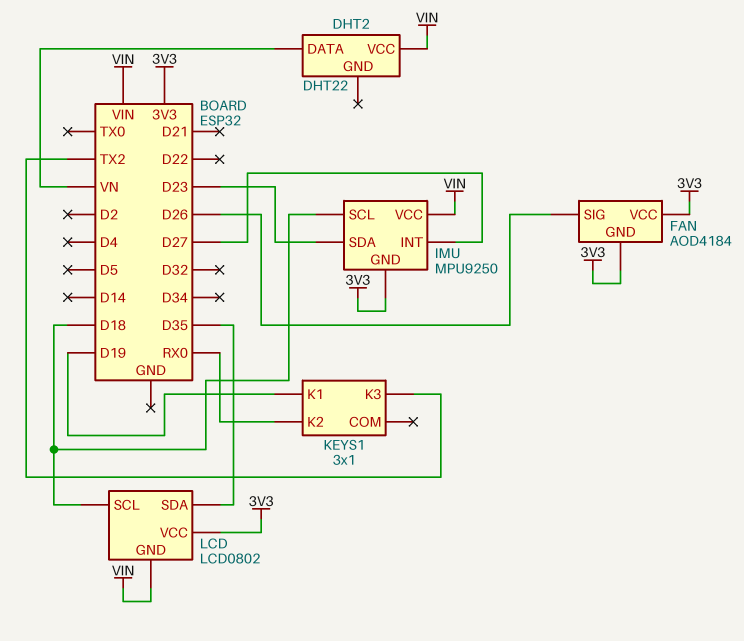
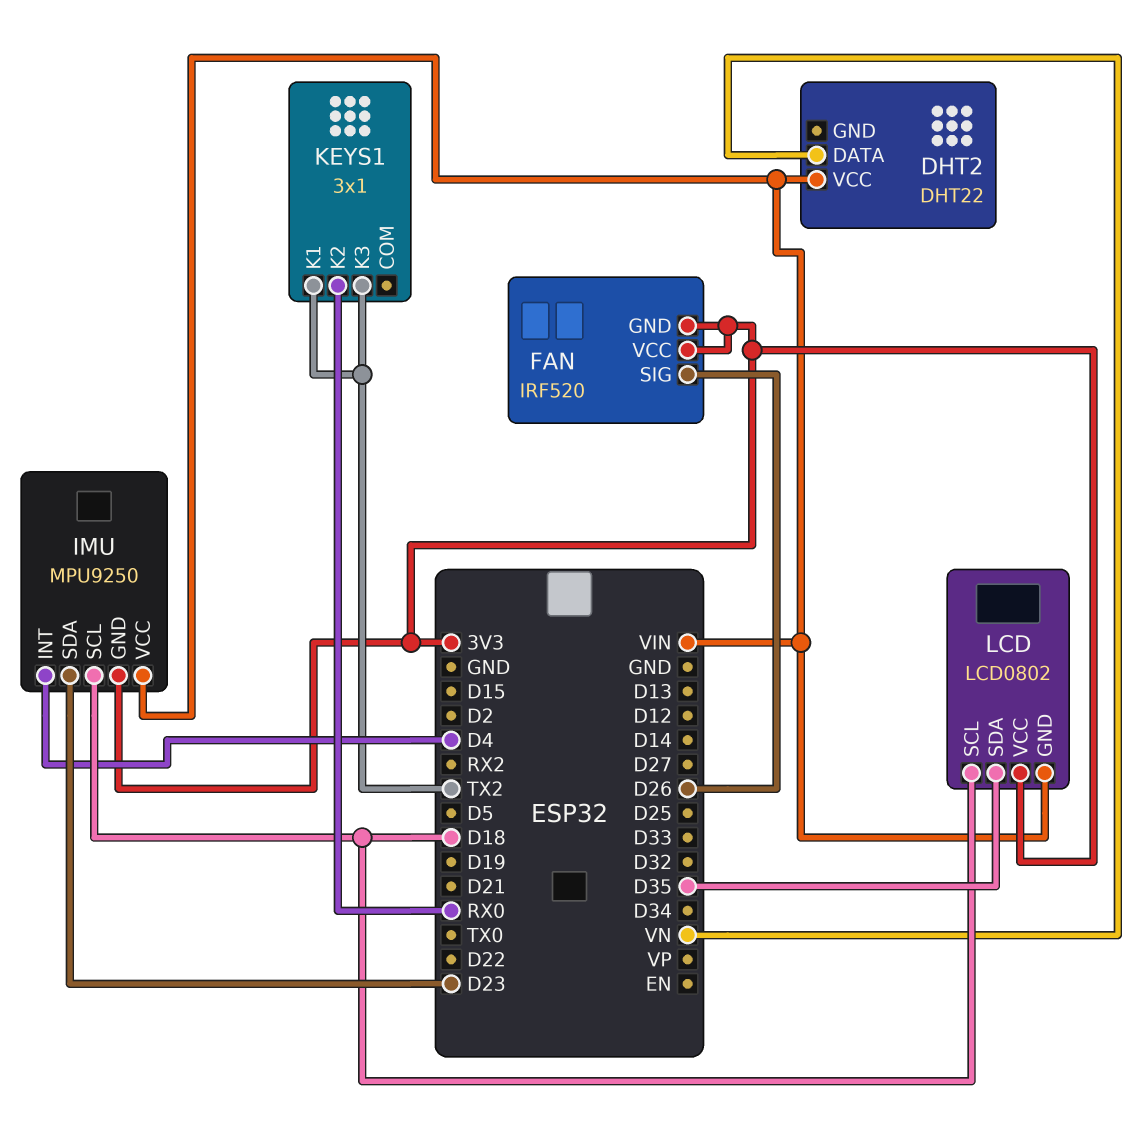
FAN: AOD4184 -> IRF520
IMU pin INT: D27 -> D4
KEYS1 pin K1: D19 -> TX2

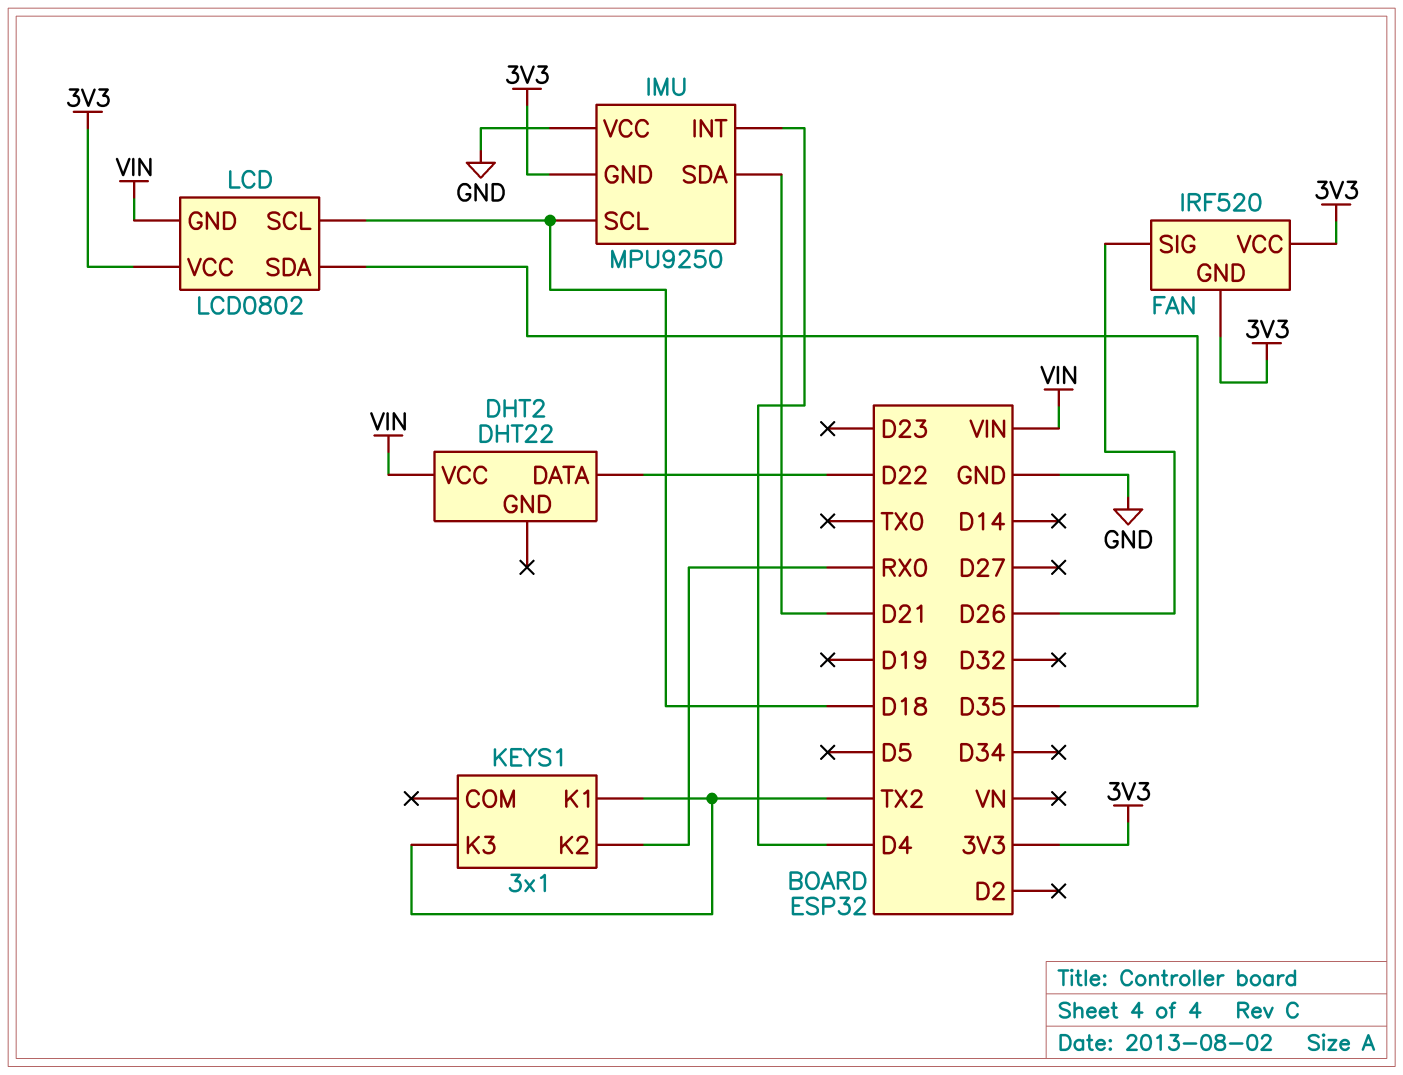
DHT2 pin DATA: VN -> D22
IMU pin SDA: D23 -> D21
IMU pin VCC: VIN -> GND

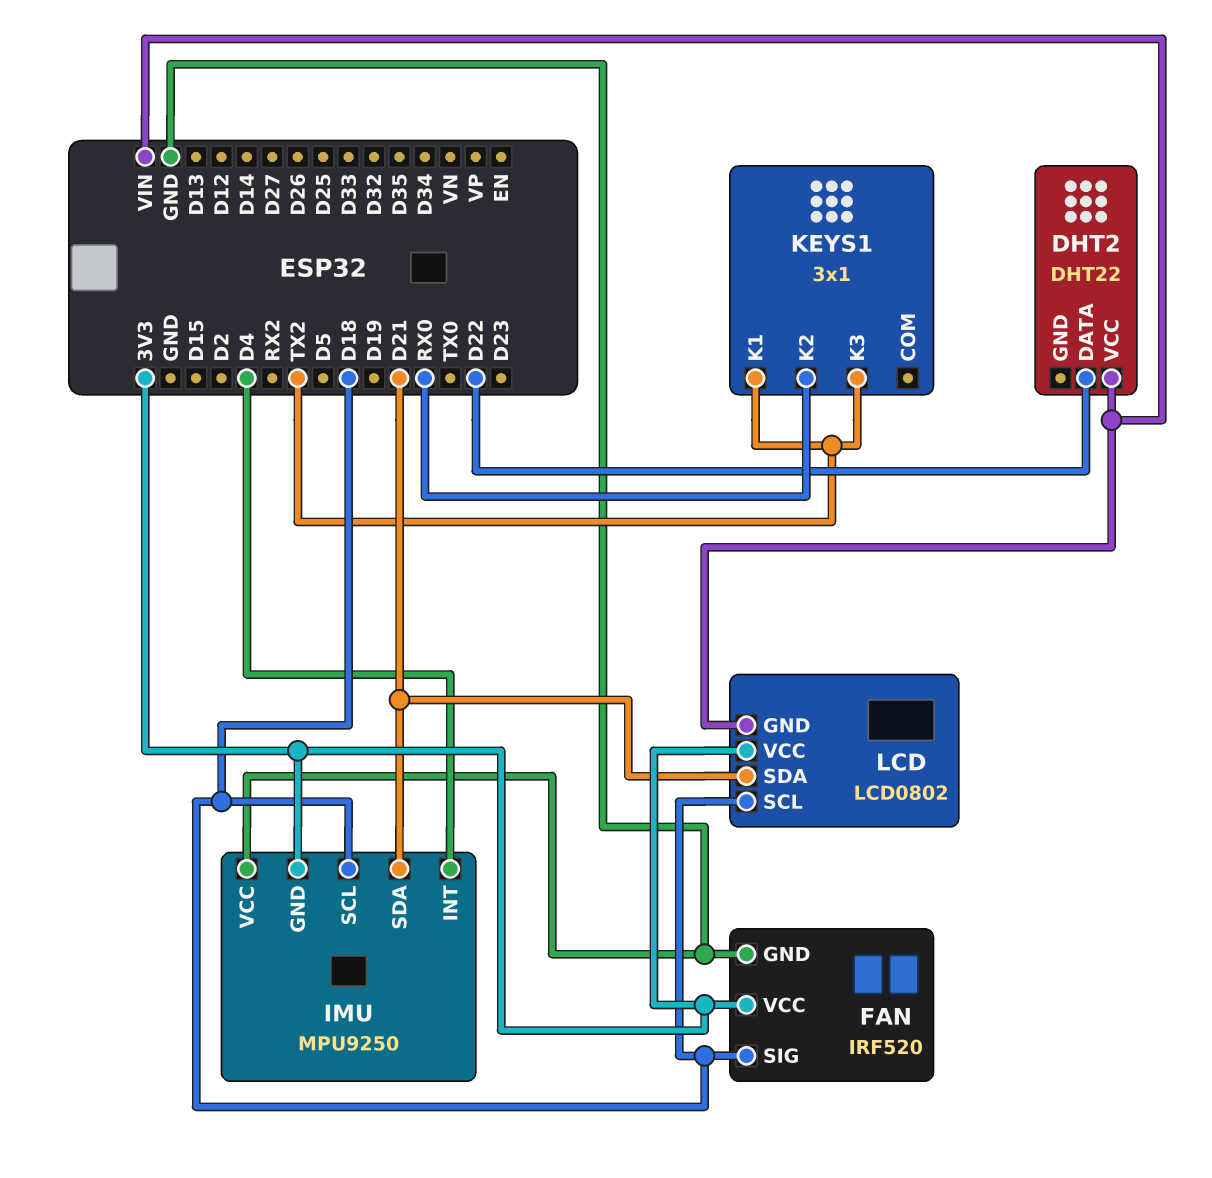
FAN pin GND: 3V3 -> GND
FAN pin SIG: D26 -> D18
LCD pin SDA: D35 -> D21

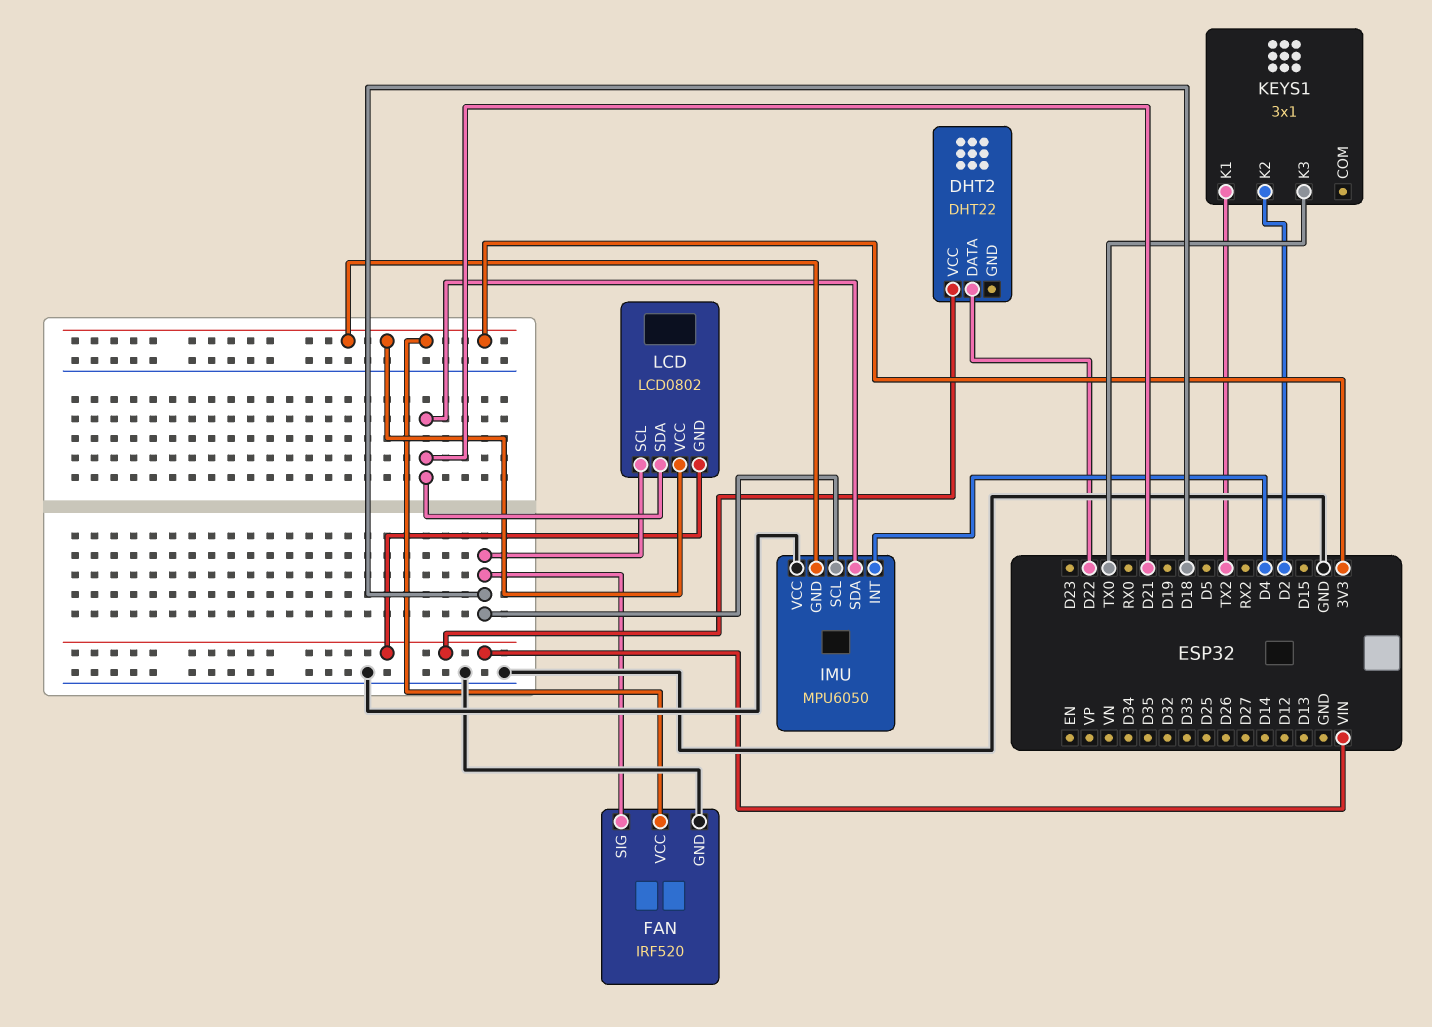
IMU: MPU9250 -> MPU6050
KEYS1 pin K2: RX0 -> D2
KEYS1 pin K3: TX2 -> TX0

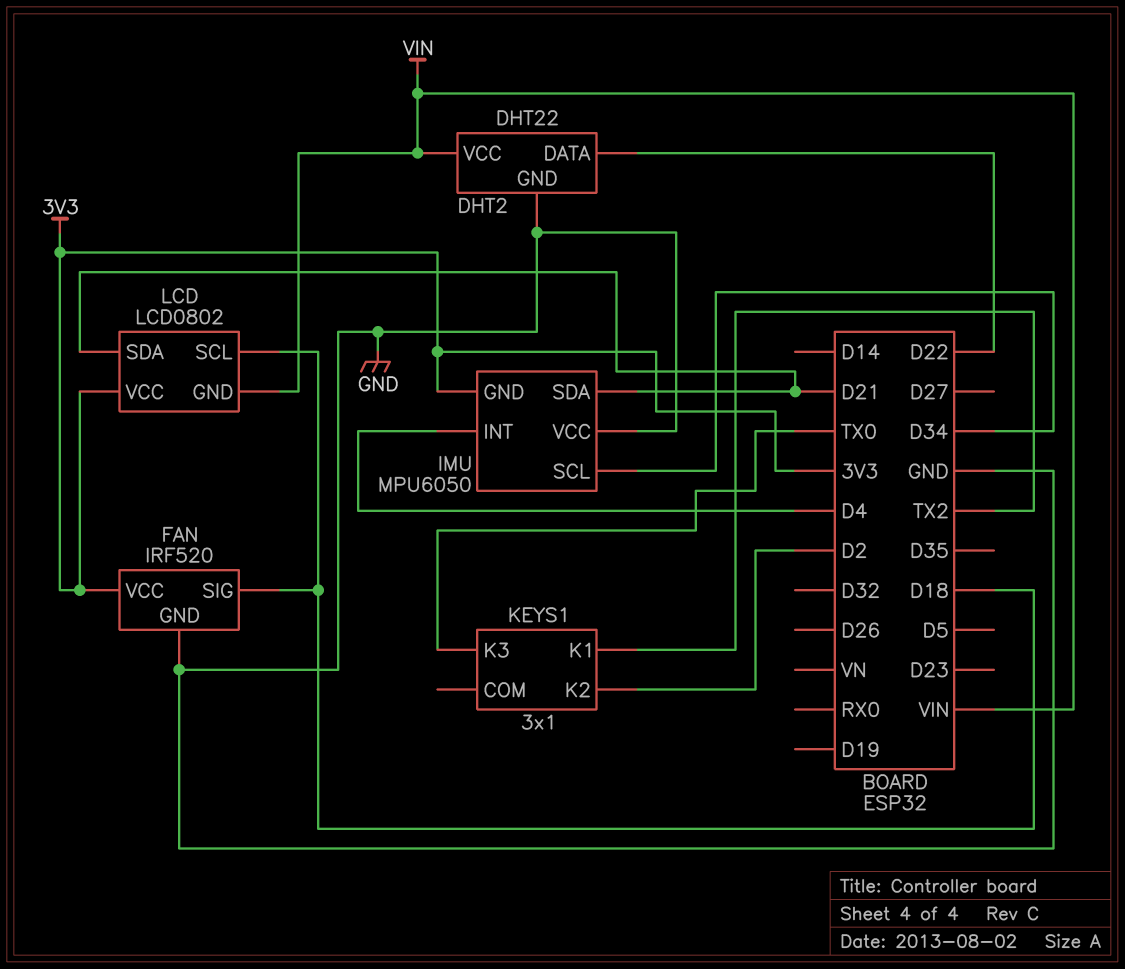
DHT2 pin GND: none -> GND
IMU pin SCL: D18 -> D34

